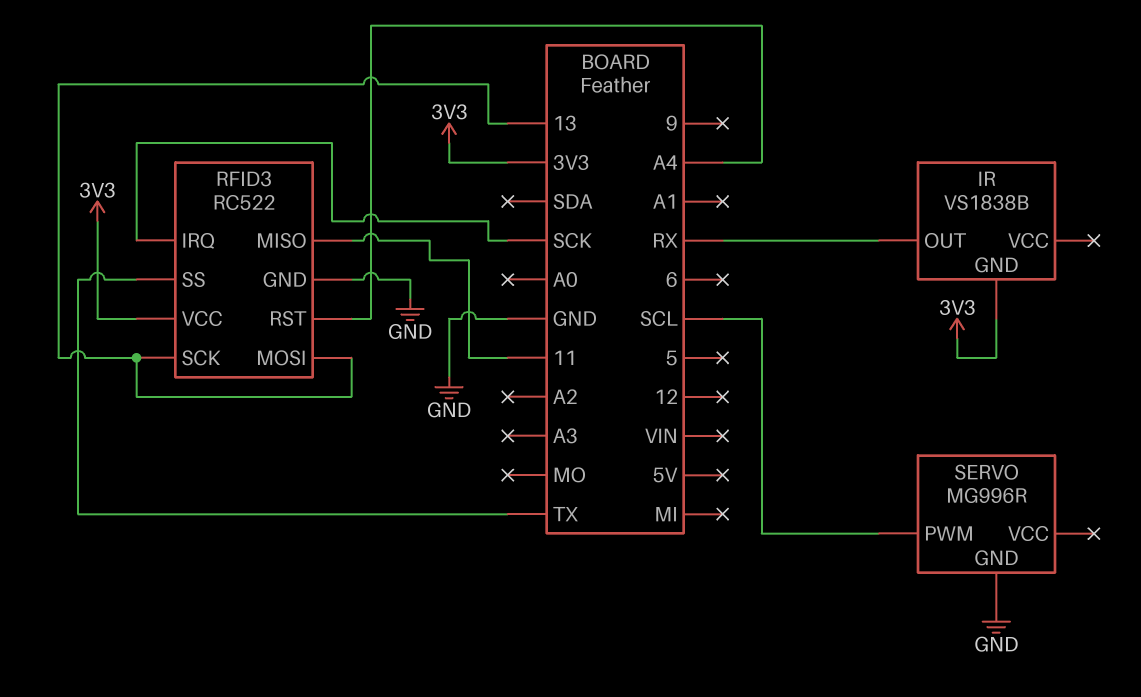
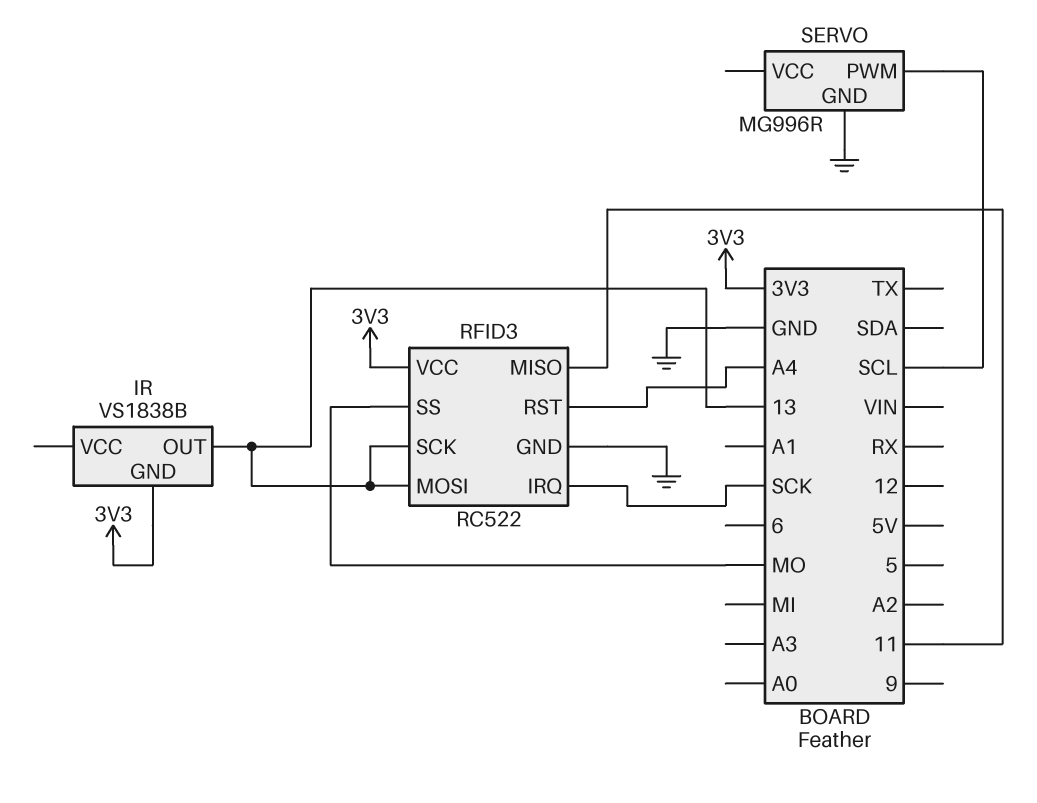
IR pin OUT: RX -> 13
RFID3 pin SS: TX -> MO

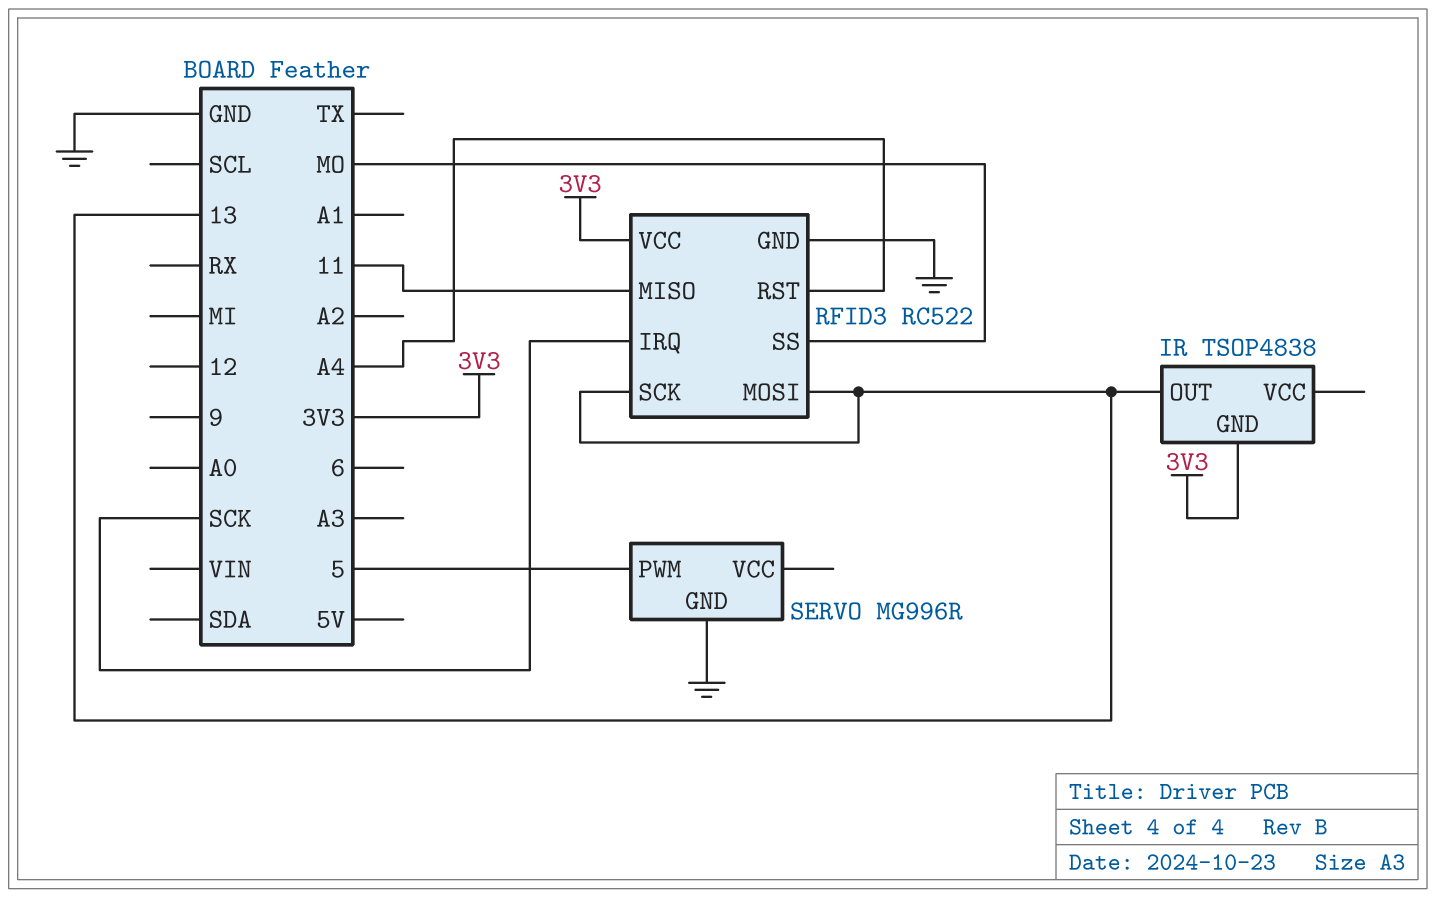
IR: VS1838B -> TSOP4838
SERVO pin PWM: SCL -> 5

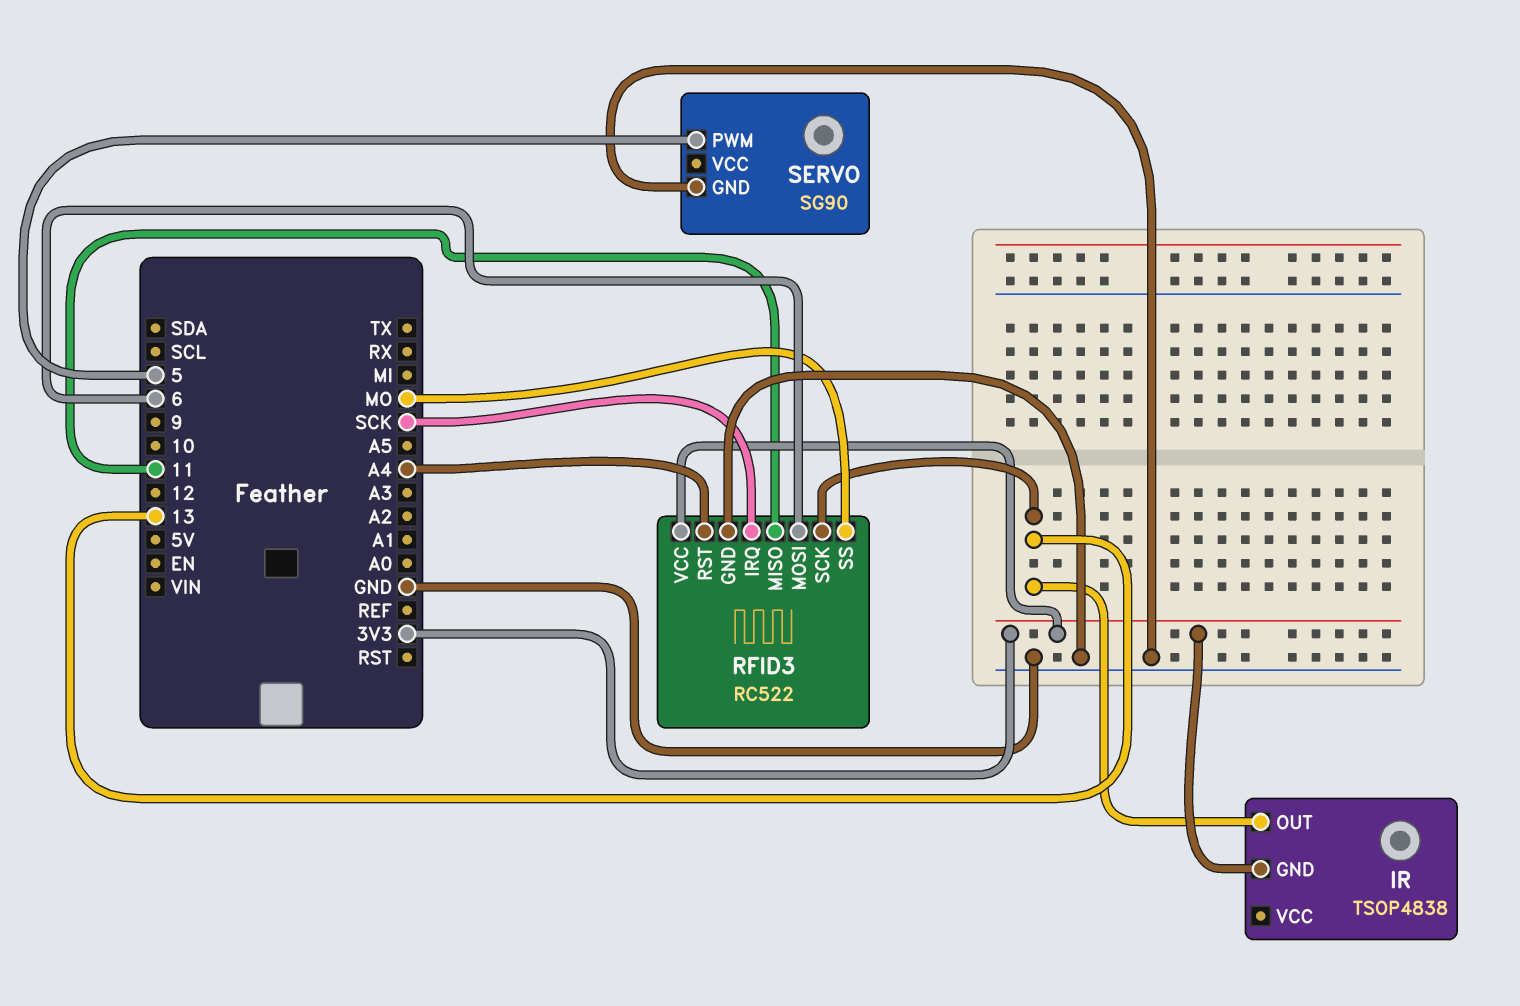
RFID3 pin MOSI: 13 -> 6
SERVO: MG996R -> SG90

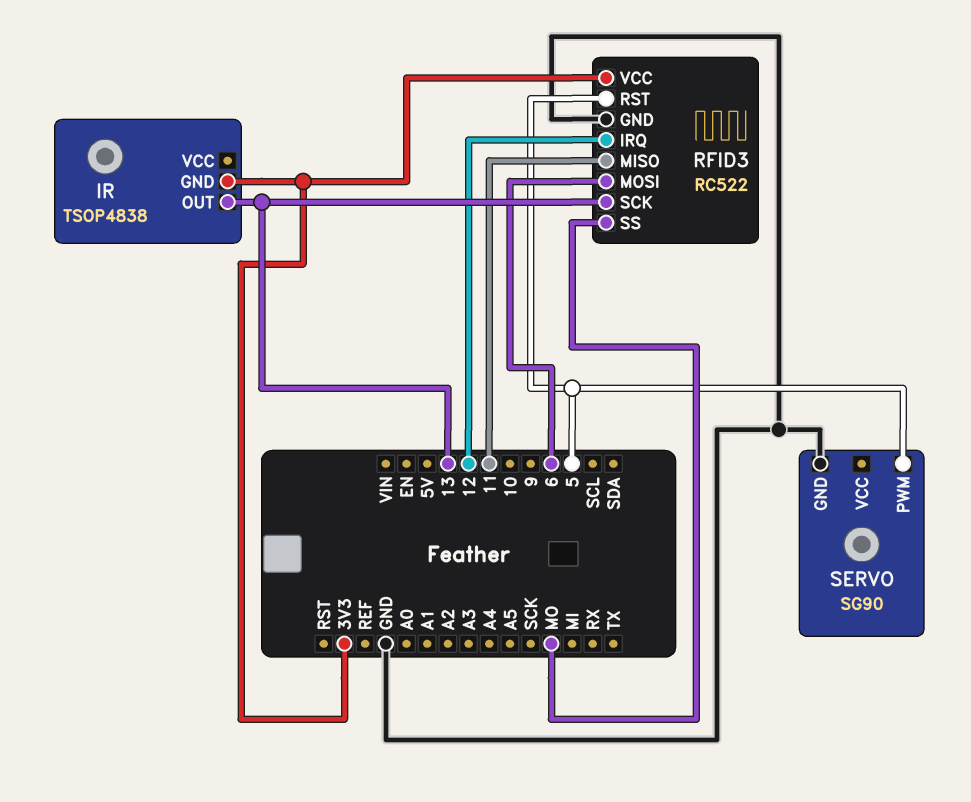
RFID3 pin IRQ: SCK -> 12
RFID3 pin RST: A4 -> 5

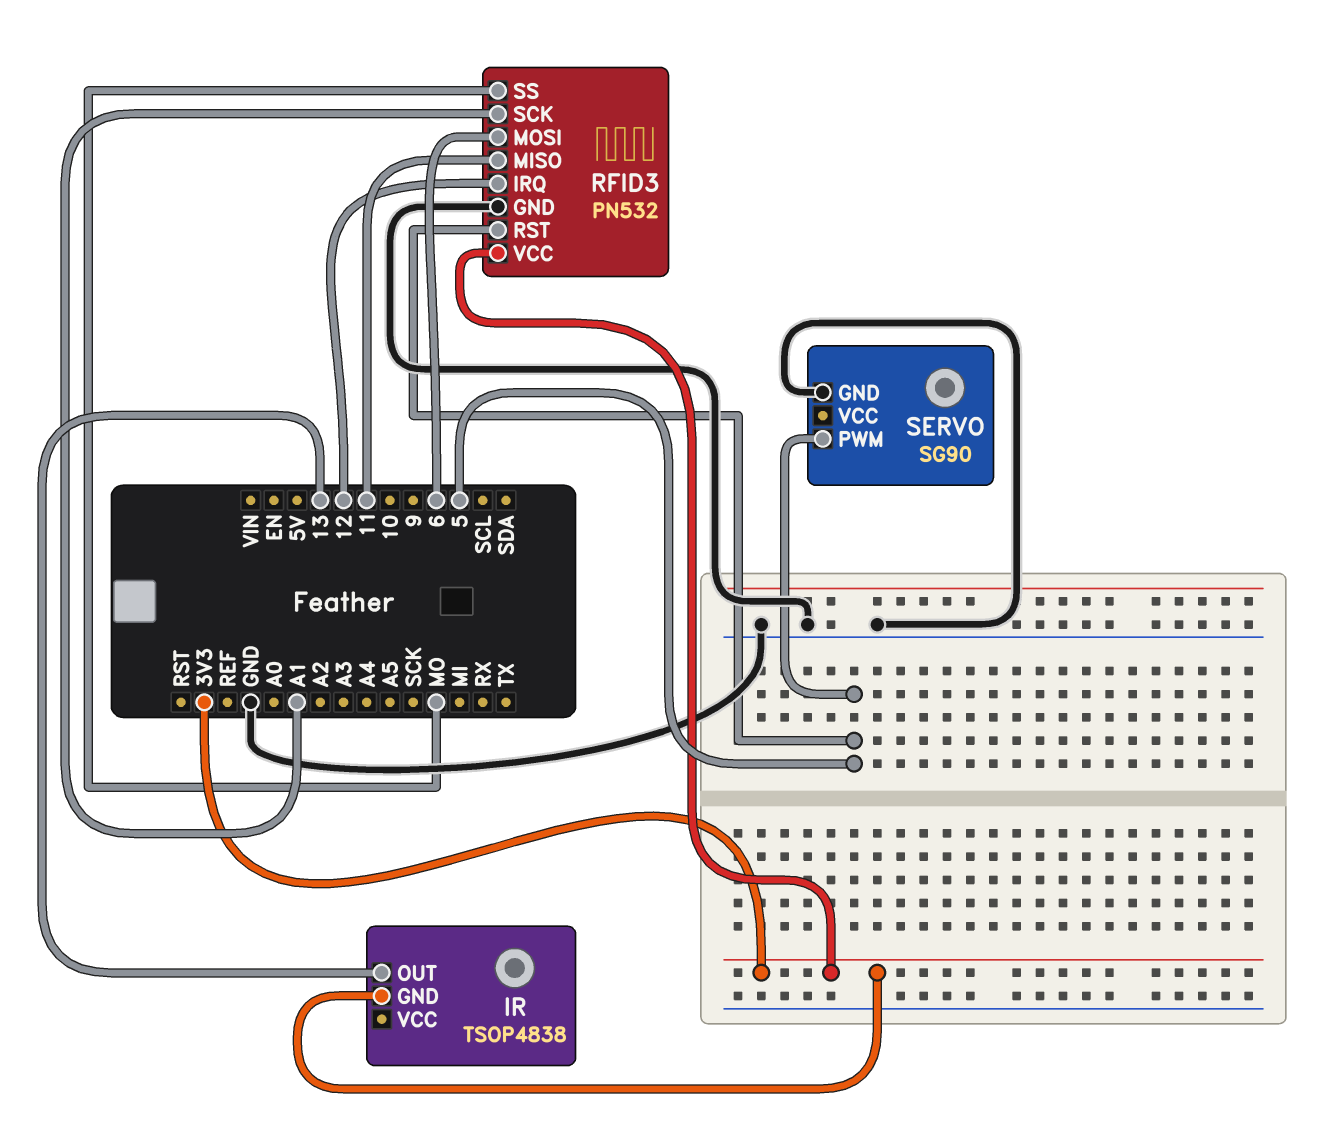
RFID3: RC522 -> PN532
RFID3 pin SCK: 13 -> A1

